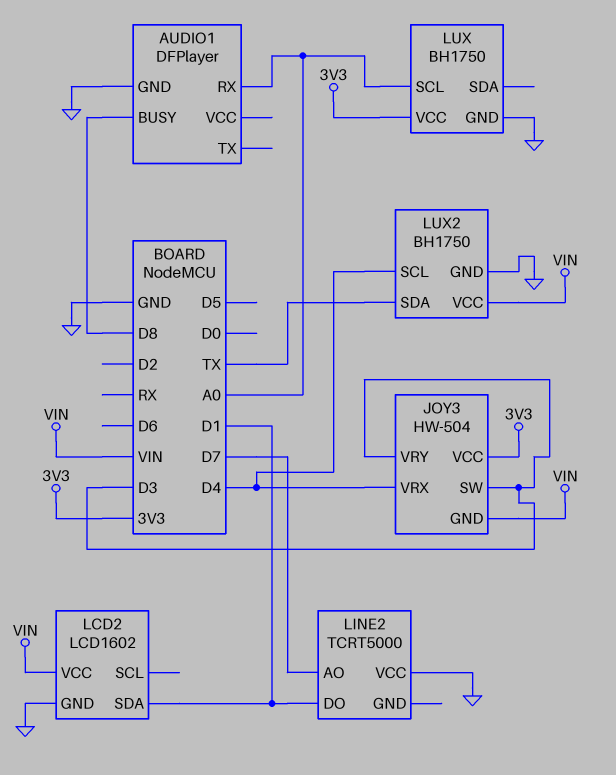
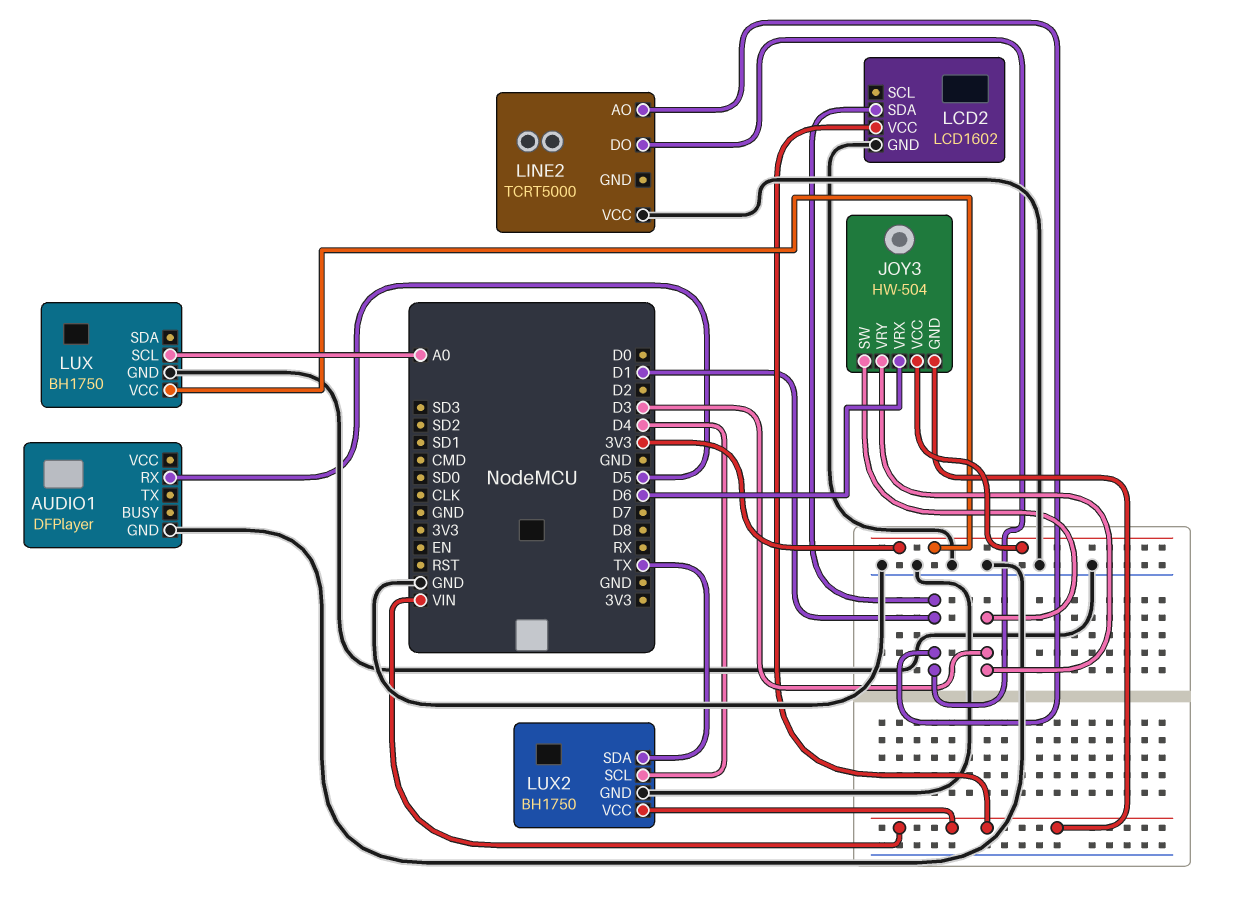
AUDIO1 pin BUSY: D8 -> none
AUDIO1 pin RX: A0 -> D5
JOY3 pin VRX: D4 -> D6
LINE2 pin AO: D7 -> D1

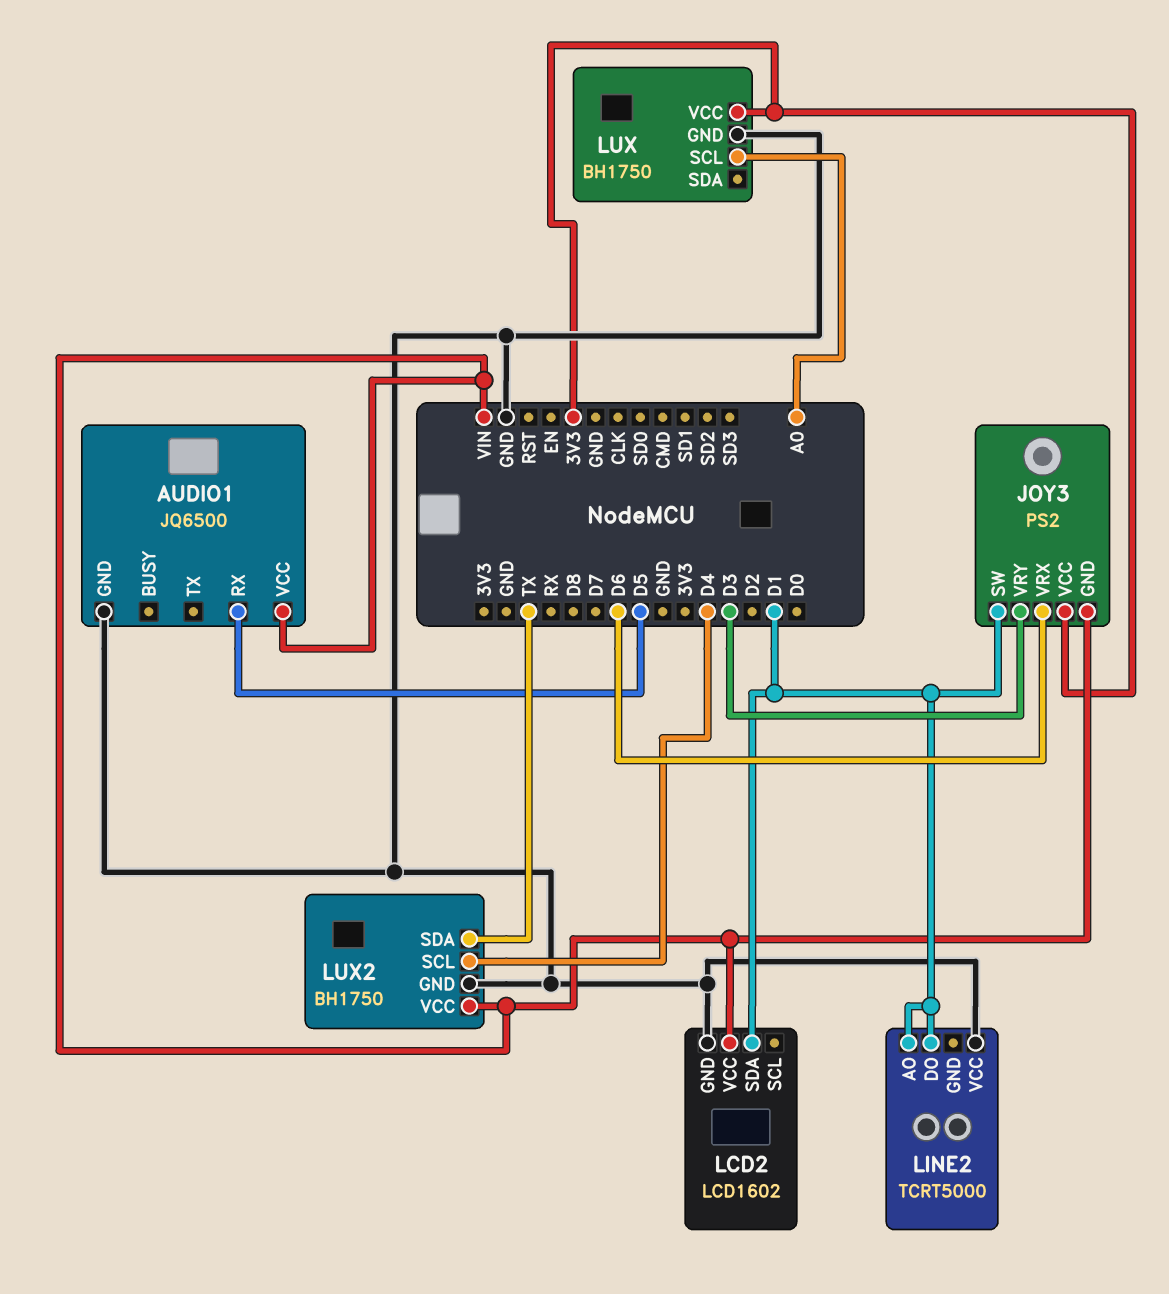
AUDIO1: DFPlayer -> JQ6500
AUDIO1 pin VCC: none -> VIN
JOY3: HW-504 -> PS2
JOY3 pin SW: D3 -> D1

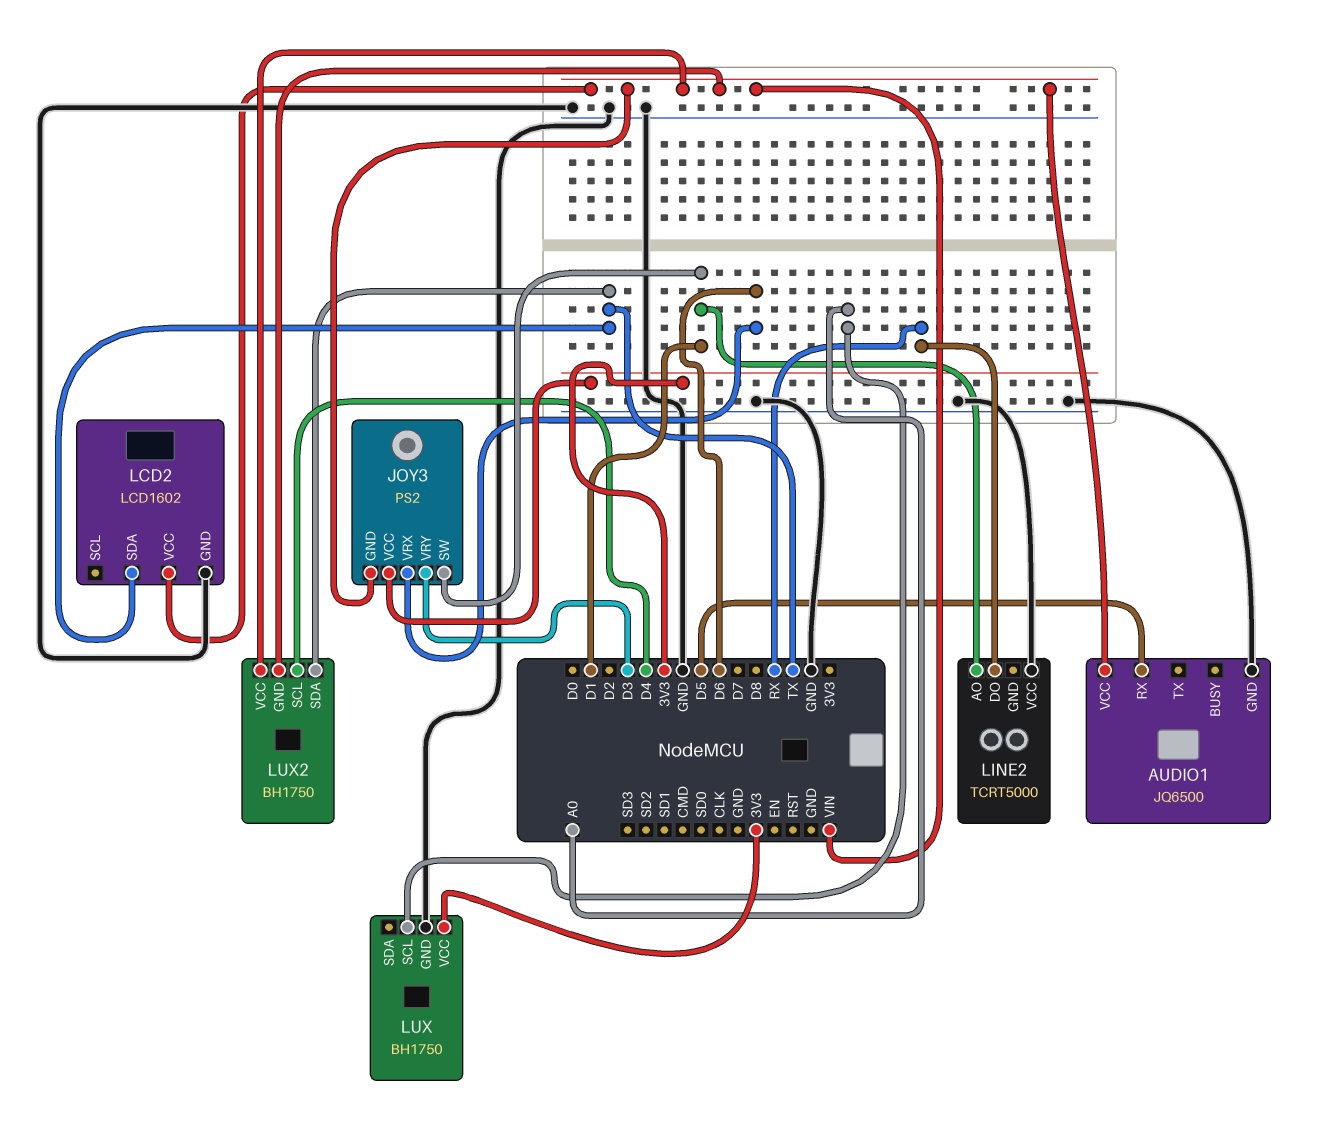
LCD2 pin SDA: D1 -> TX
LINE2 pin DO: D1 -> RX
LUX2 pin GND: GND -> VIN

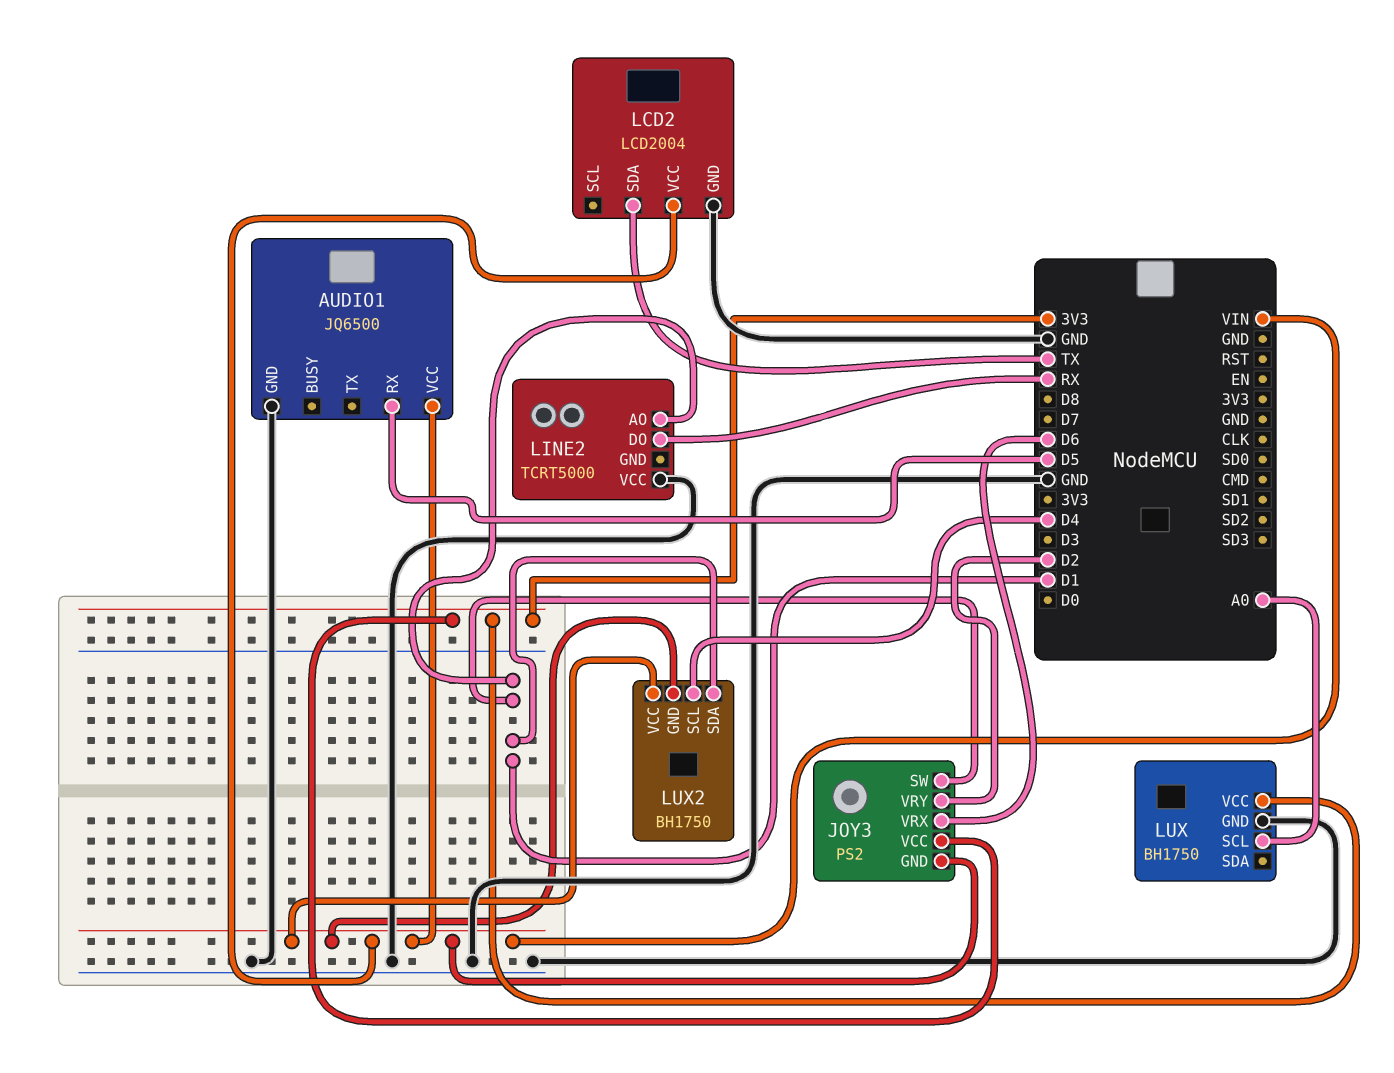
JOY3 pin VRY: D3 -> D2
LCD2: LCD1602 -> LCD2004
LUX2 pin SDA: TX -> D1

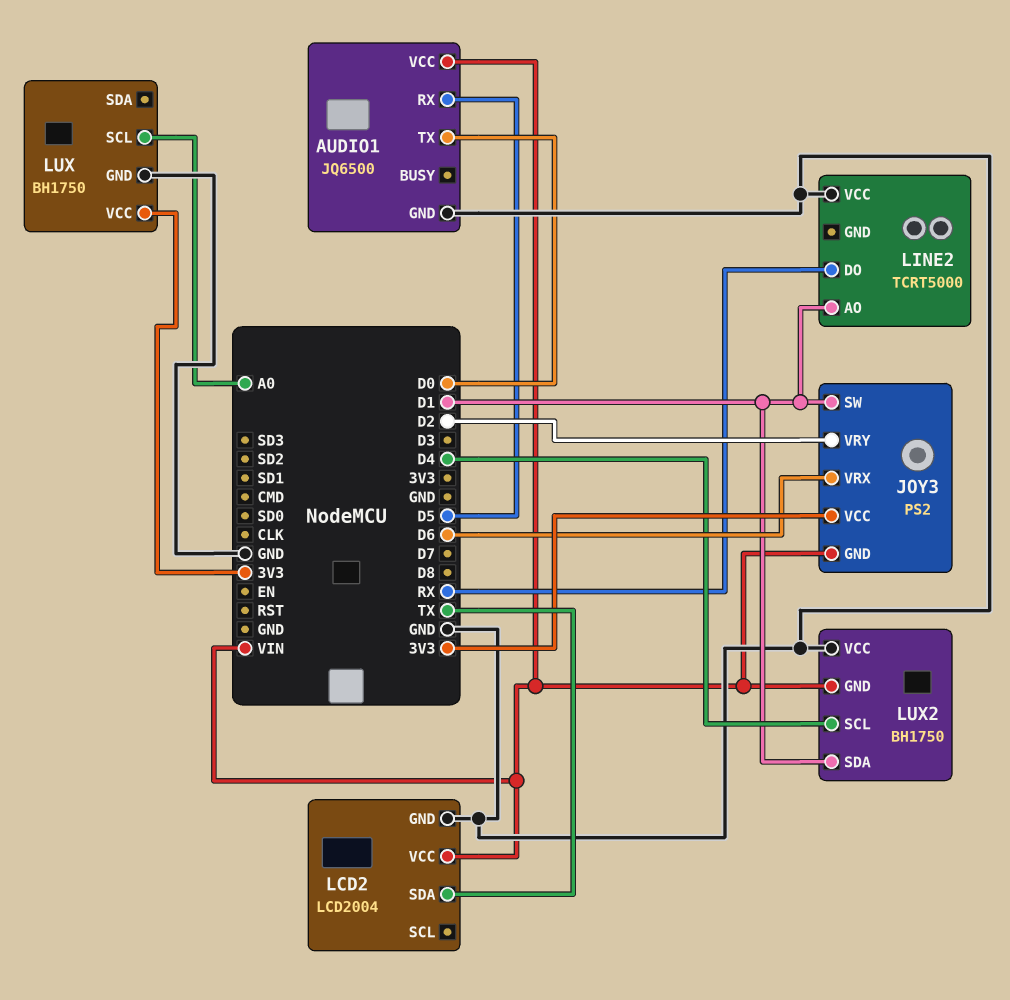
AUDIO1 pin TX: none -> D0
LUX2 pin VCC: VIN -> GND

